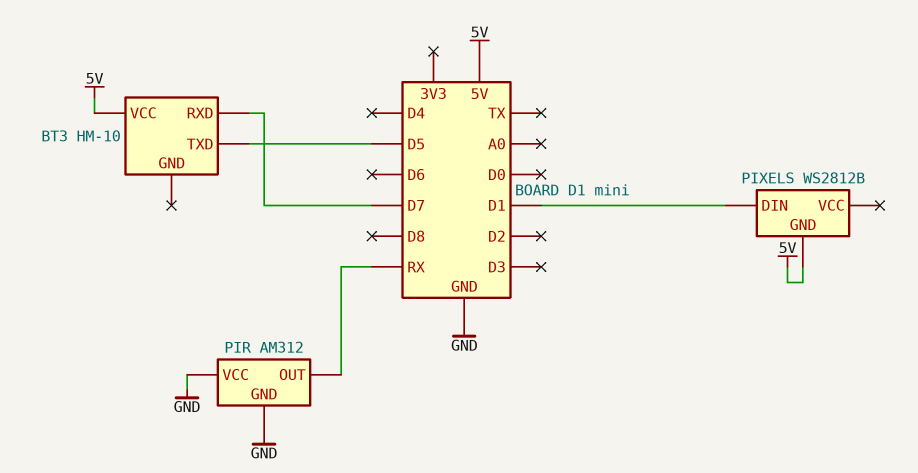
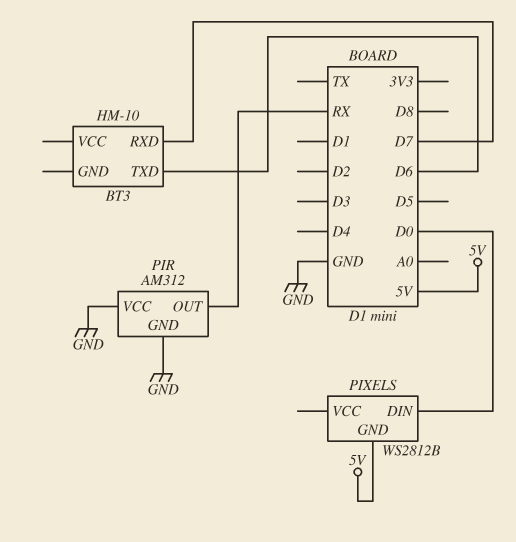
BT3 pin TXD: D5 -> D6
BT3 pin VCC: 5V -> none
PIXELS pin DIN: D1 -> D0

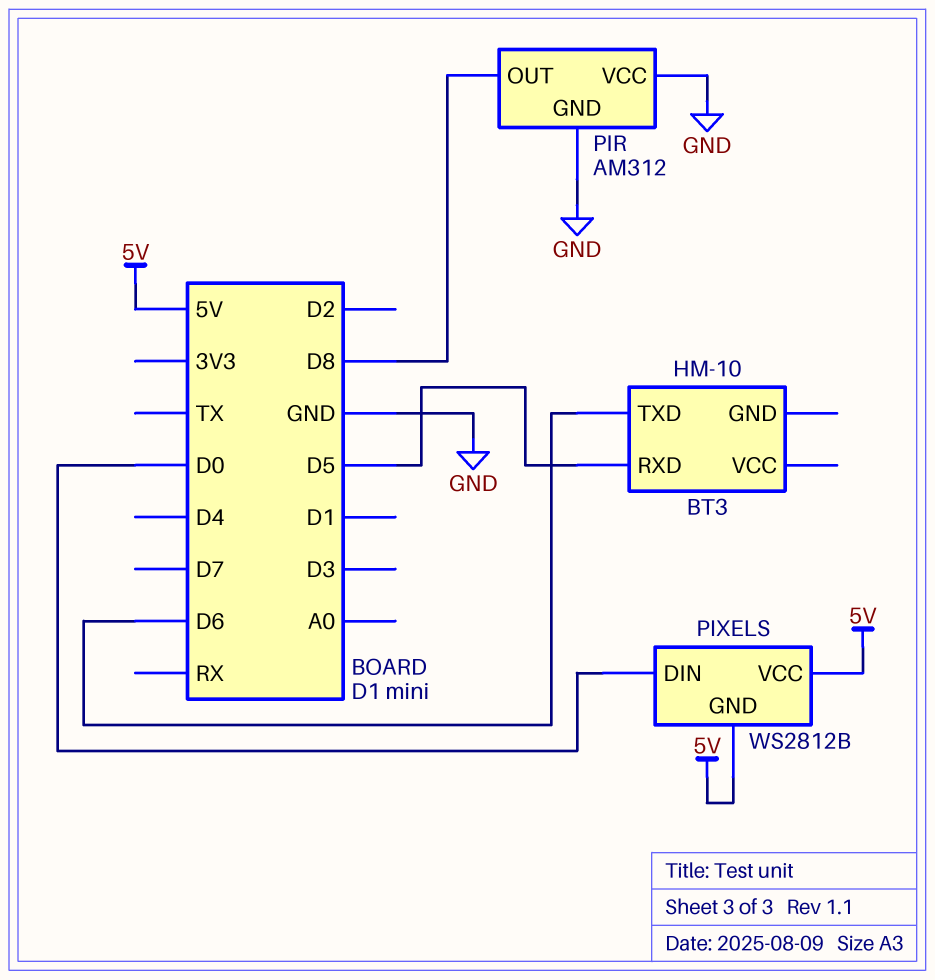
BT3 pin RXD: D7 -> D5
PIR pin OUT: RX -> D8
PIXELS pin VCC: none -> 5V

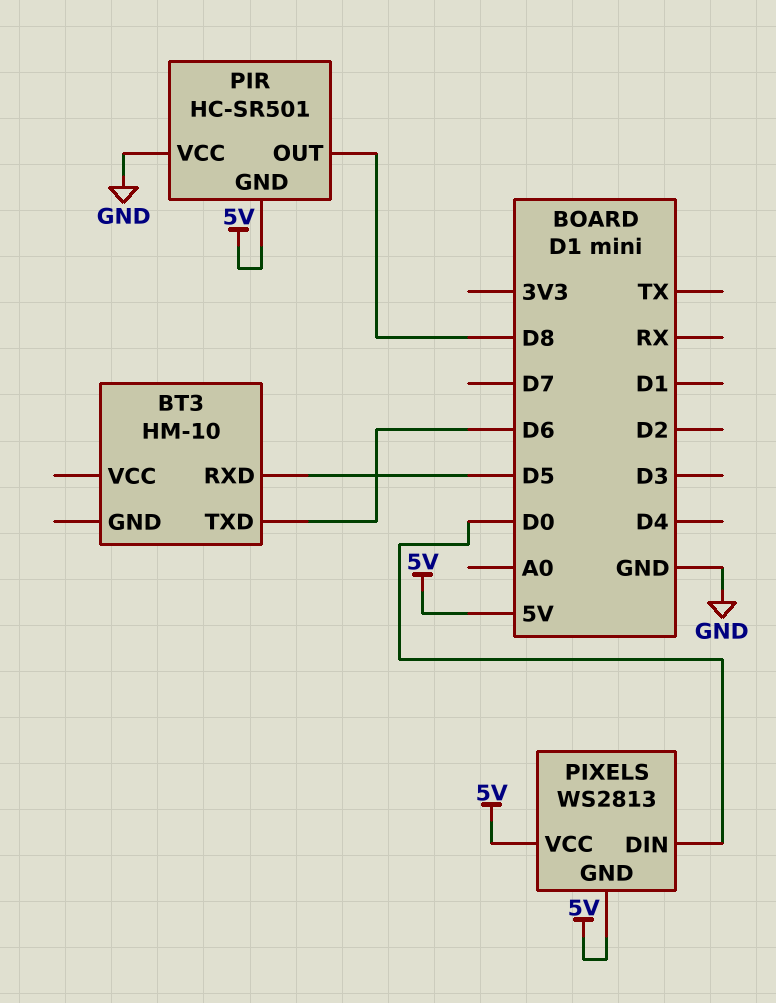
PIR: AM312 -> HC-SR501
PIR pin GND: GND -> 5V
PIXELS: WS2812B -> WS2813

